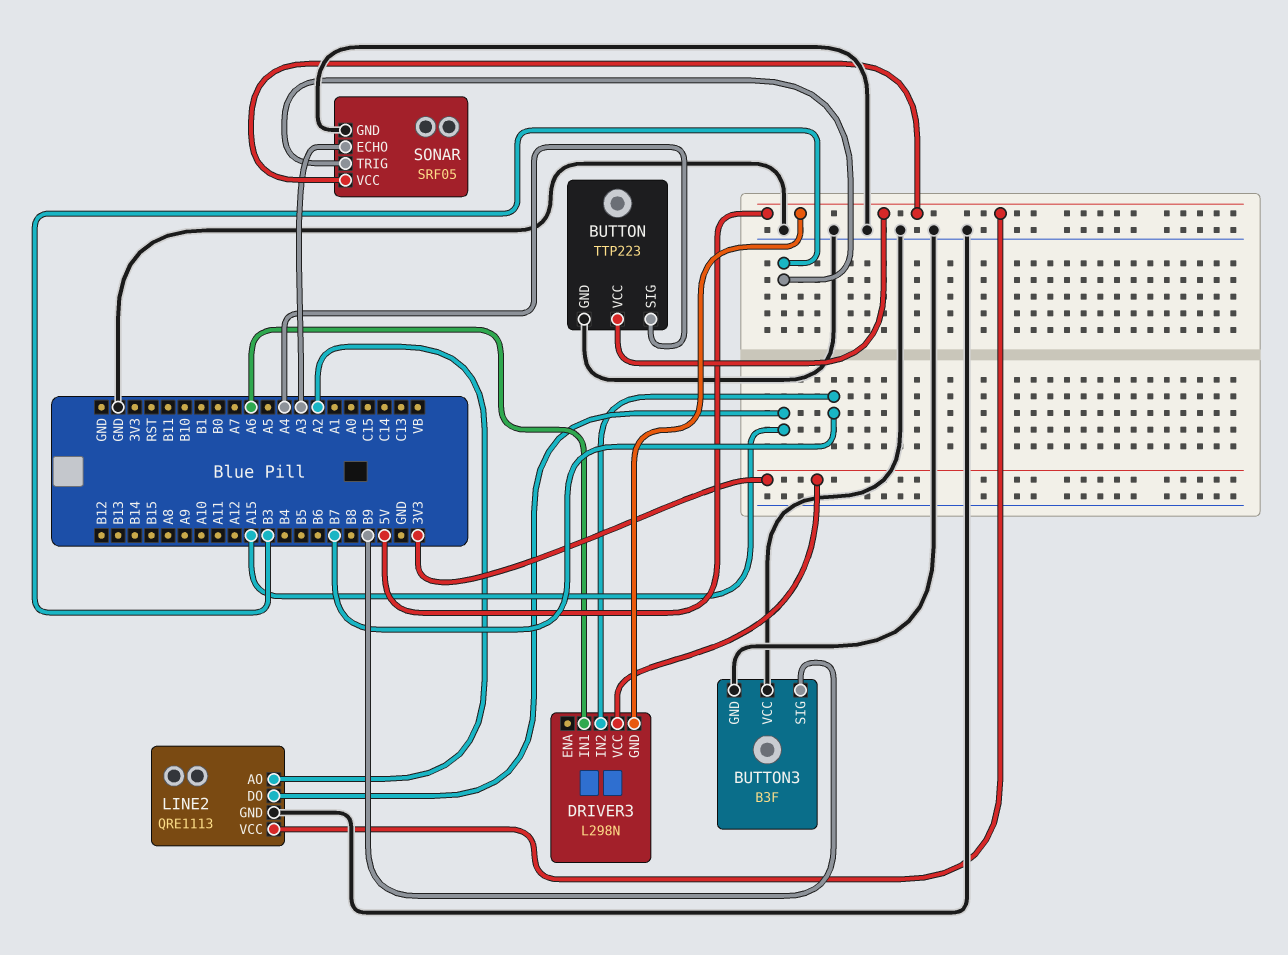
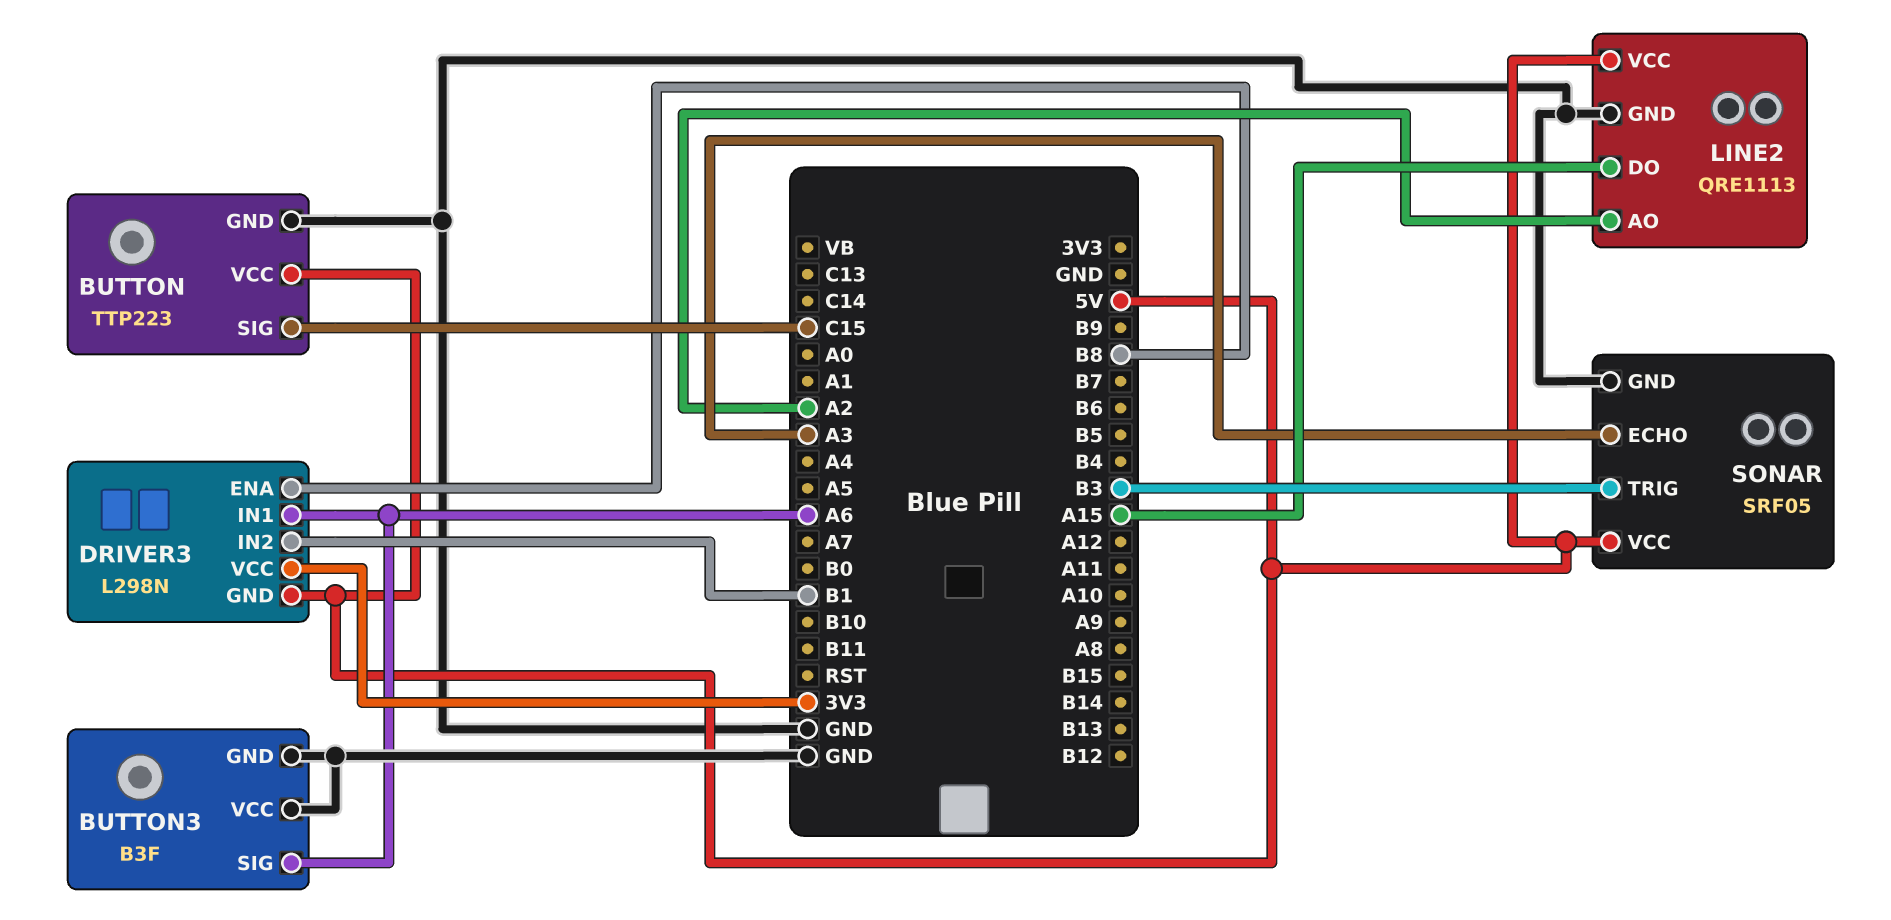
BUTTON pin SIG: A4 -> C15
BUTTON3 pin SIG: B9 -> A6
DRIVER3 pin ENA: none -> B8
DRIVER3 pin IN2: B7 -> B1

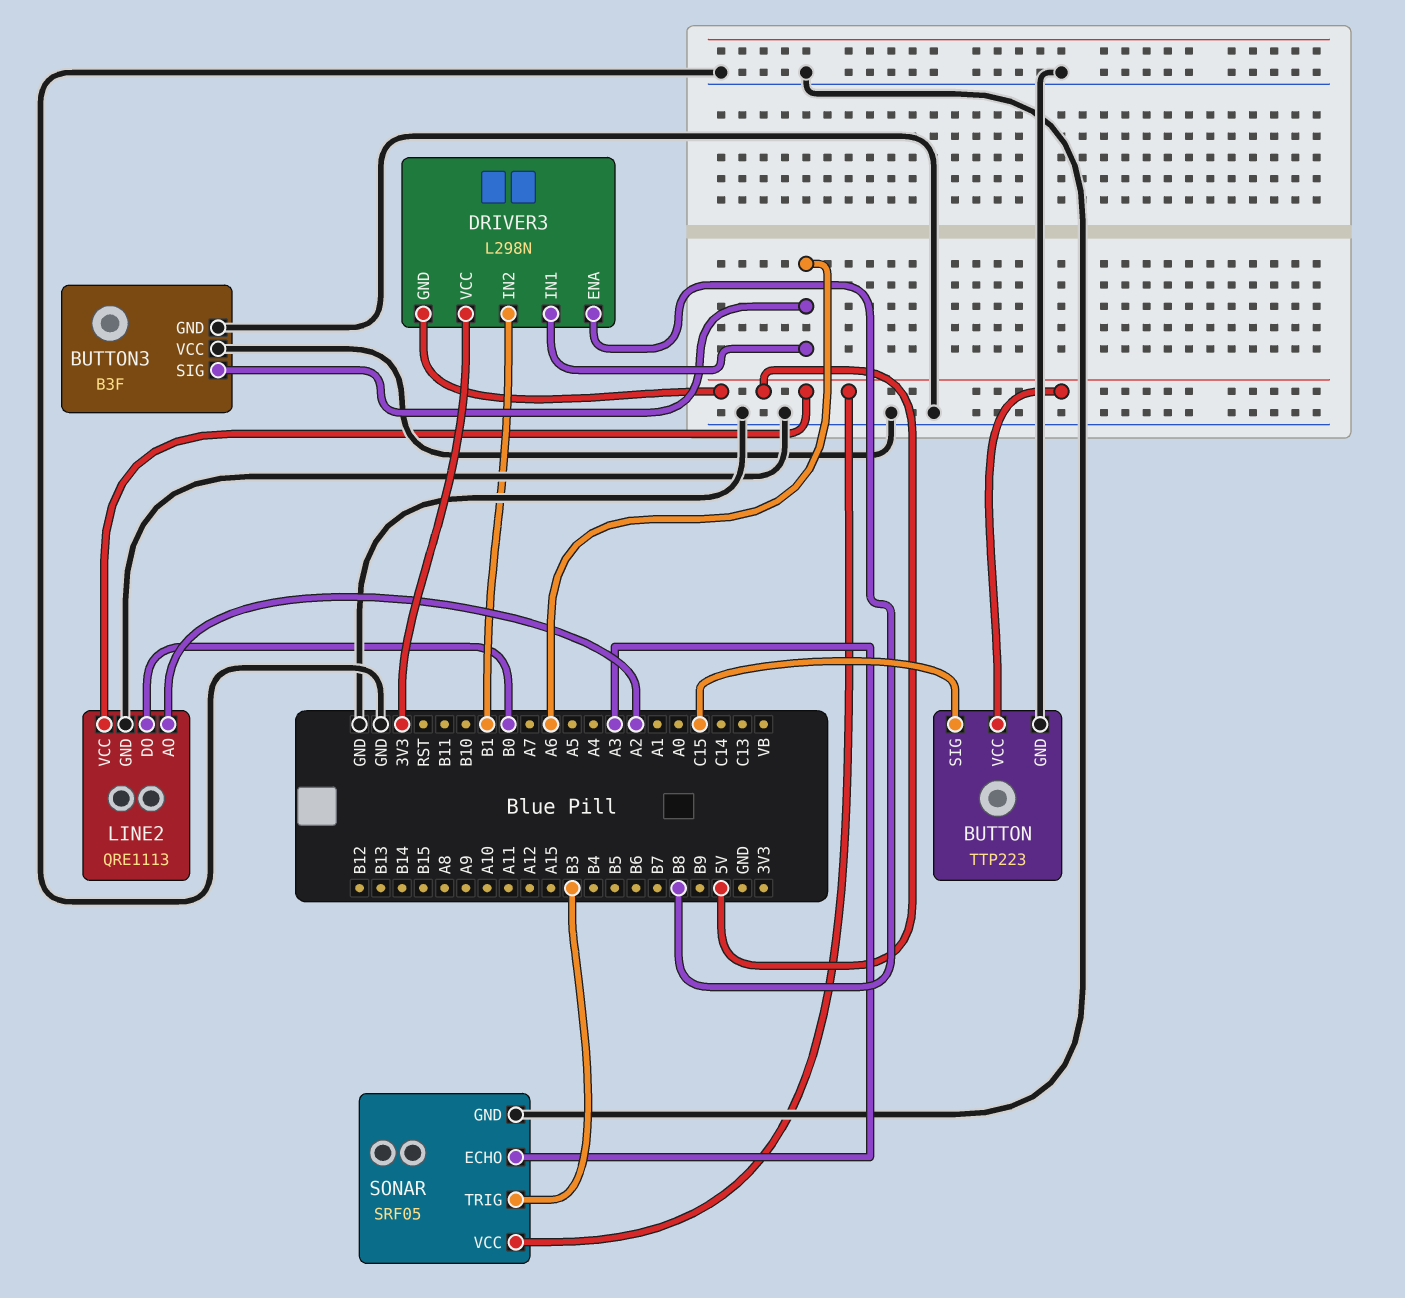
LINE2 pin DO: A15 -> B0

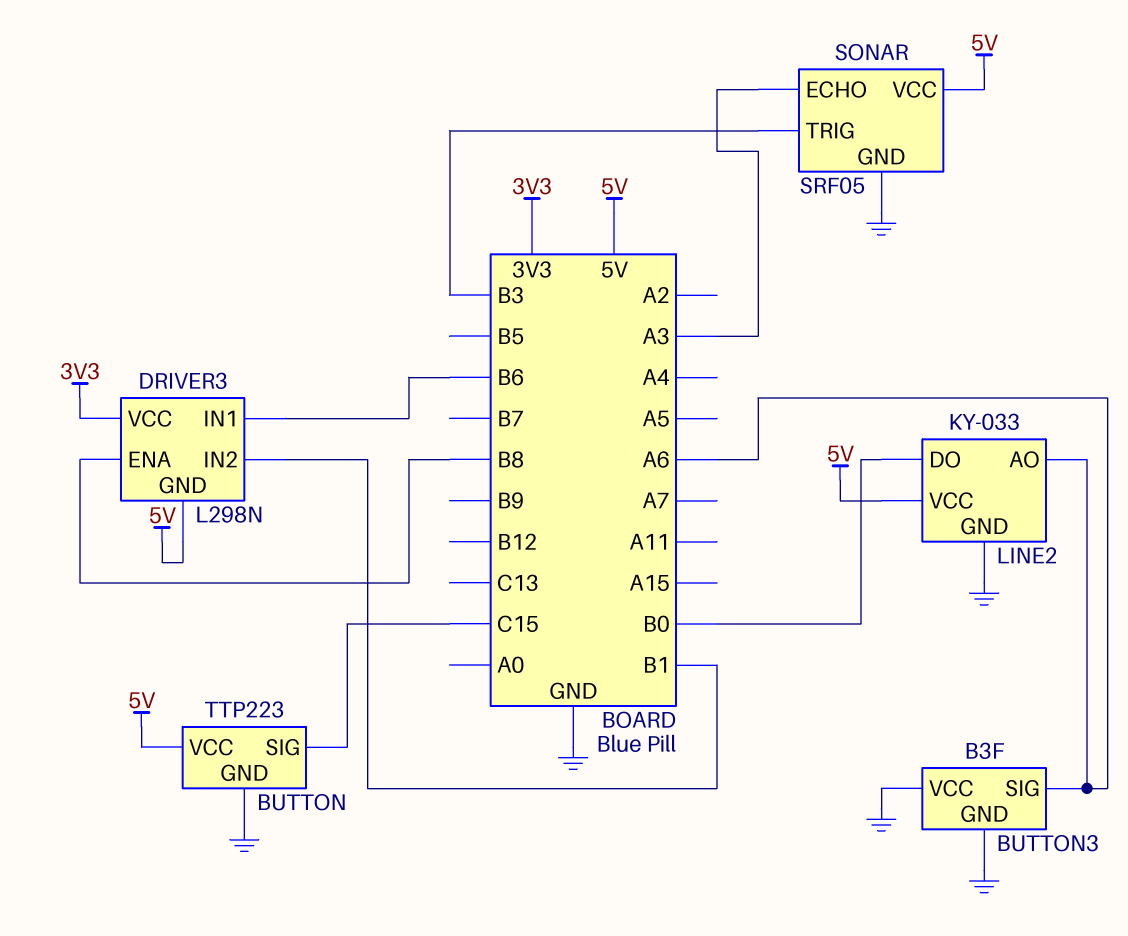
DRIVER3 pin IN1: A6 -> B6
LINE2: QRE1113 -> KY-033
LINE2 pin AO: A2 -> A6

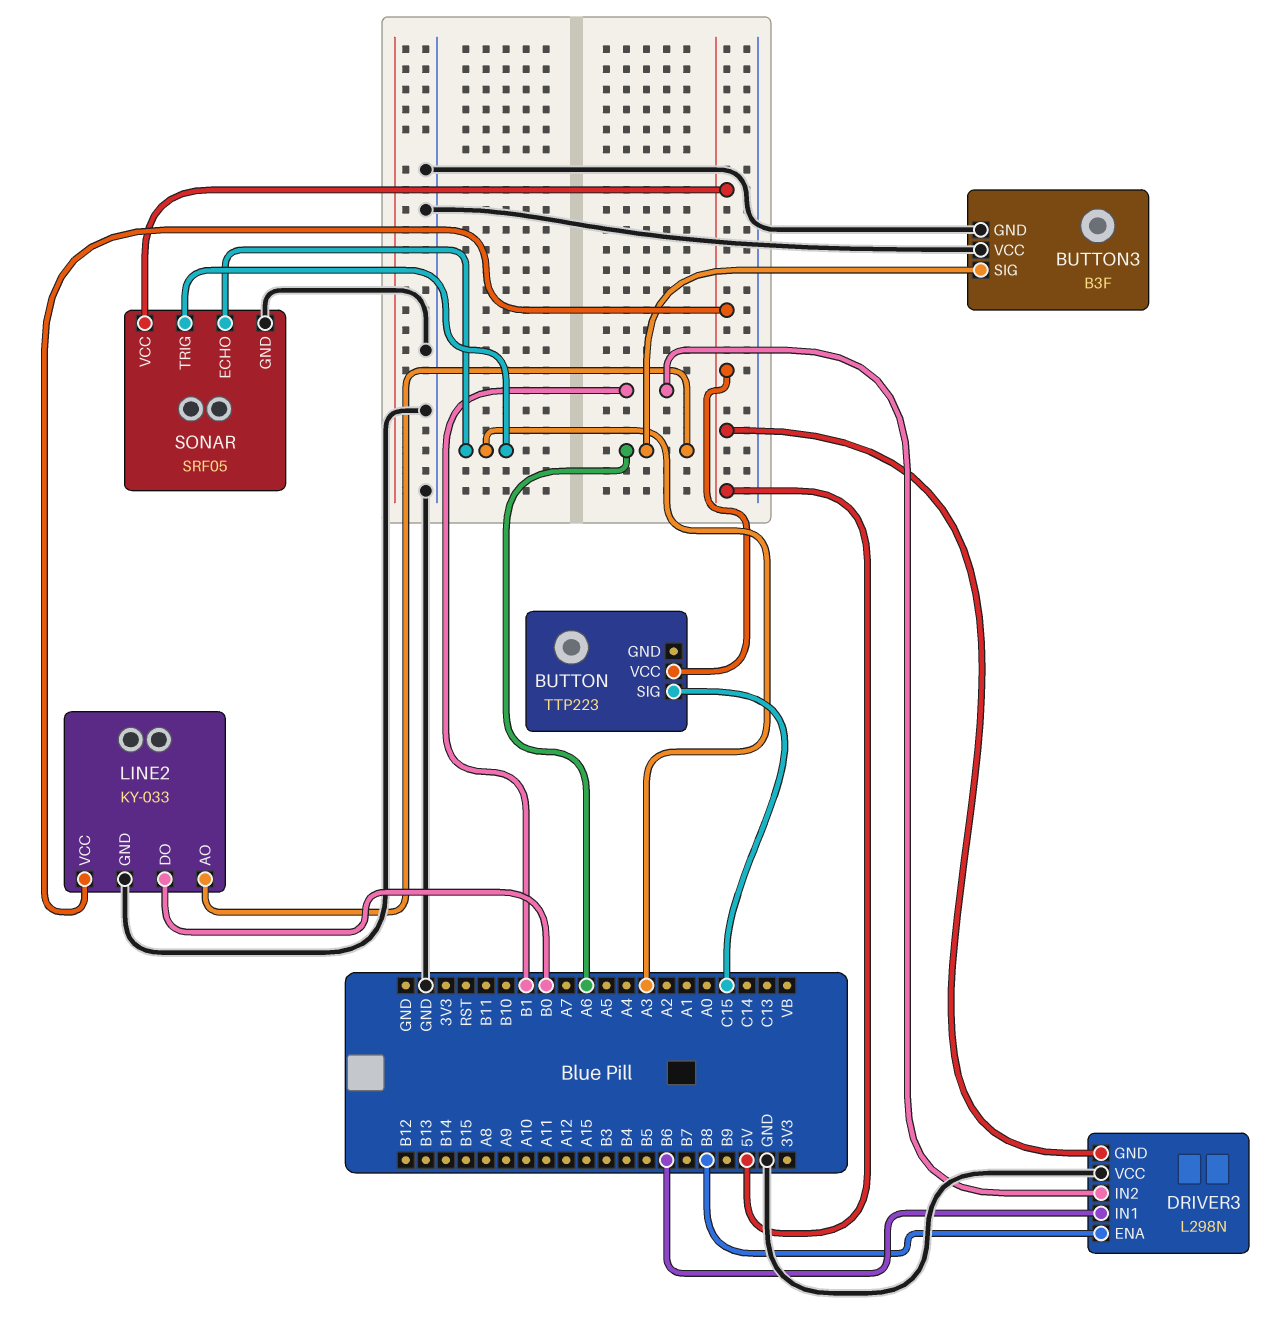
BUTTON pin GND: GND -> none
DRIVER3 pin VCC: 3V3 -> GND
SONAR pin TRIG: B3 -> A3

